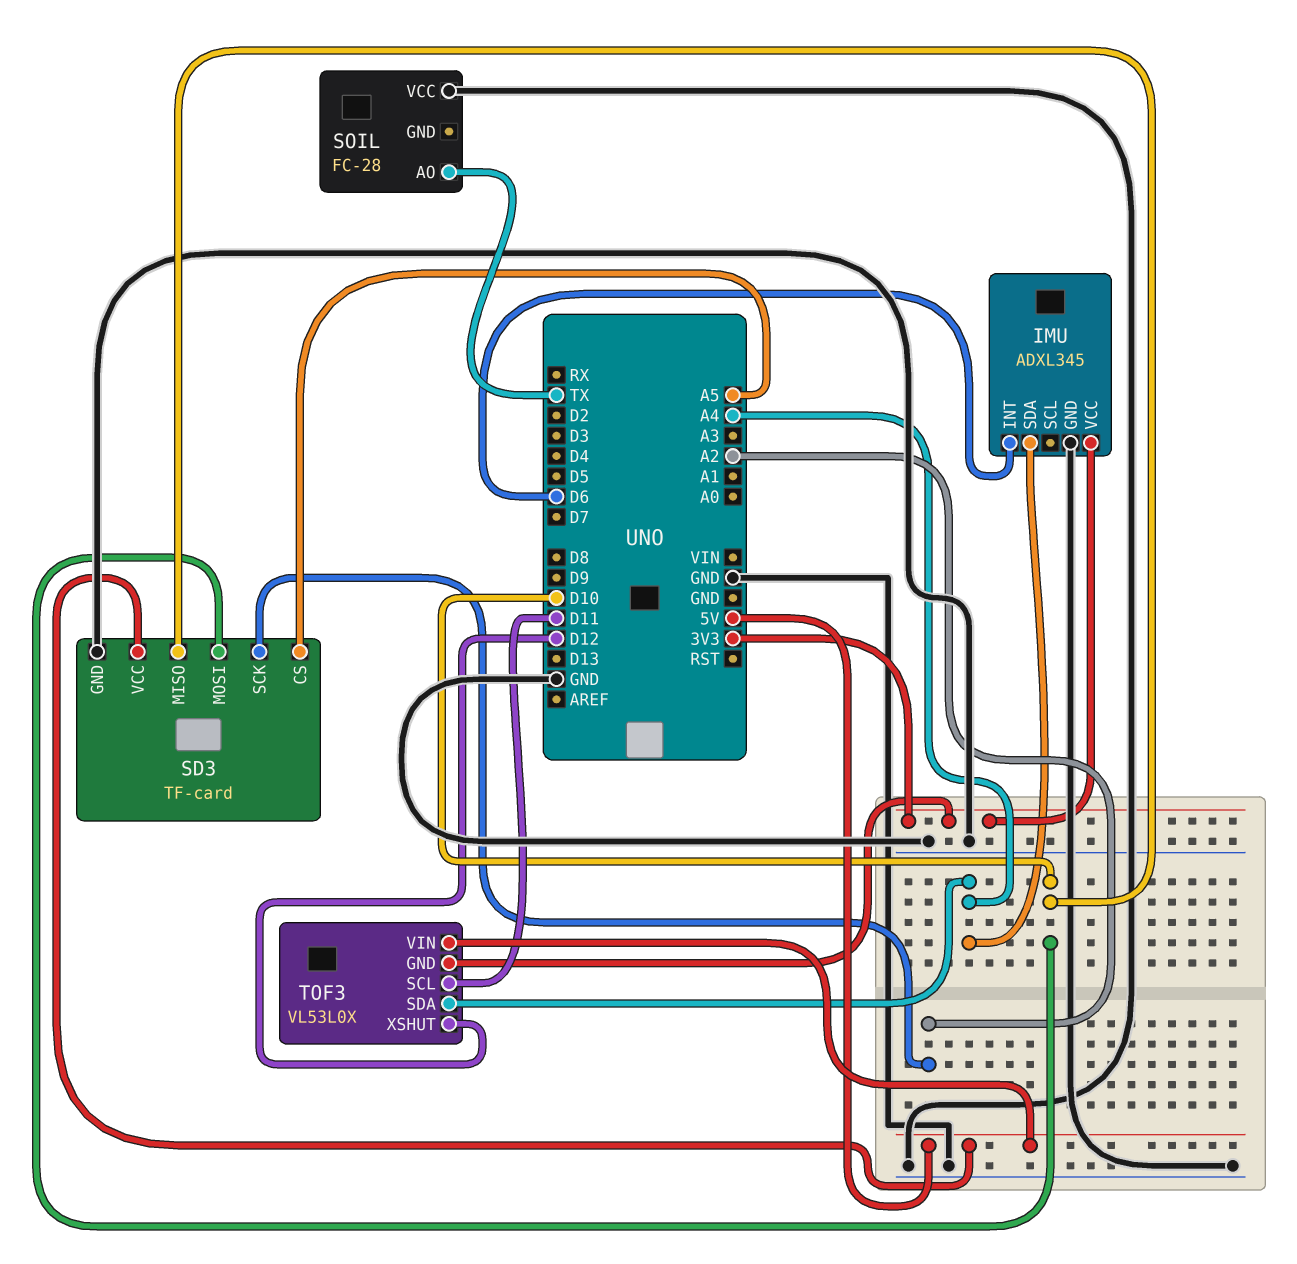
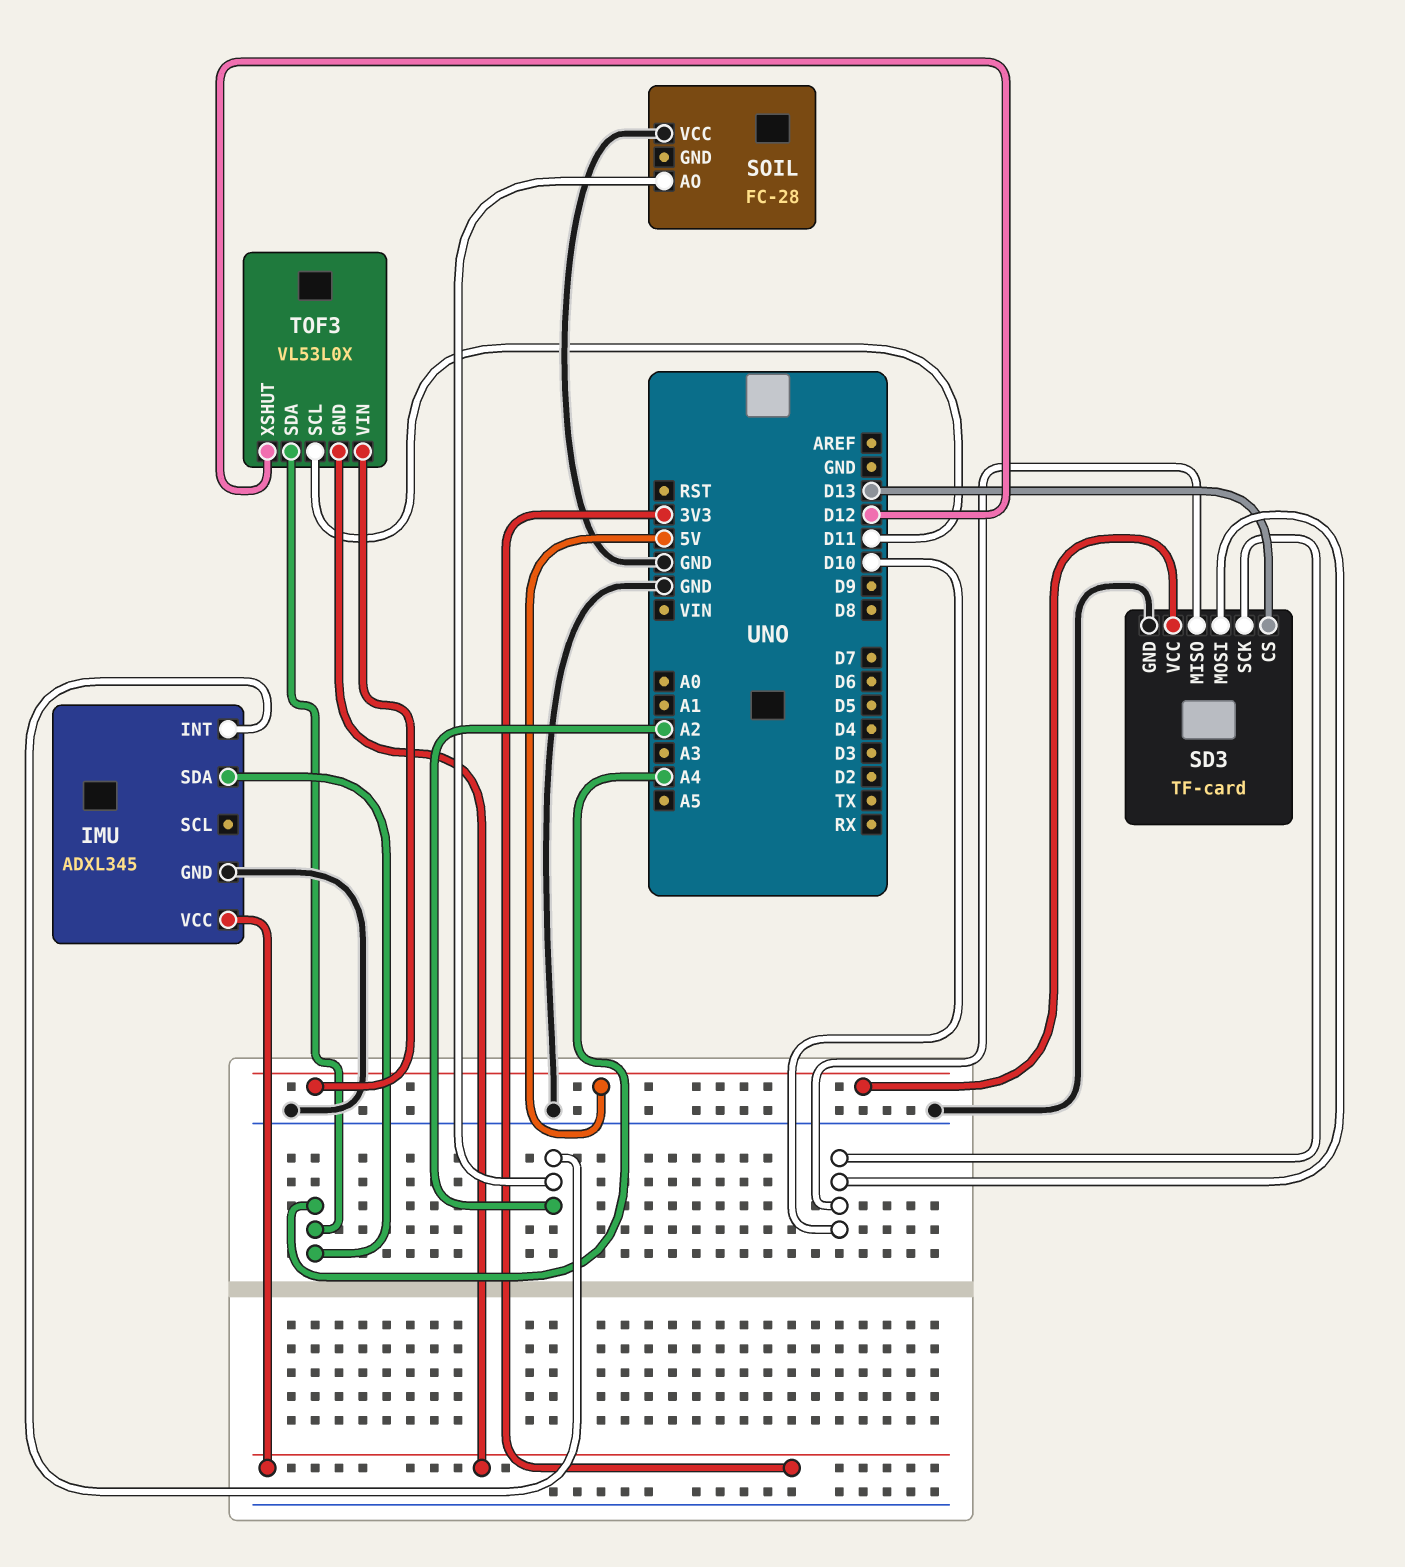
IMU pin INT: D6 -> A2
SD3 pin CS: A5 -> D13
SD3 pin SCK: A2 -> D10
SOIL pin AO: TX -> A2

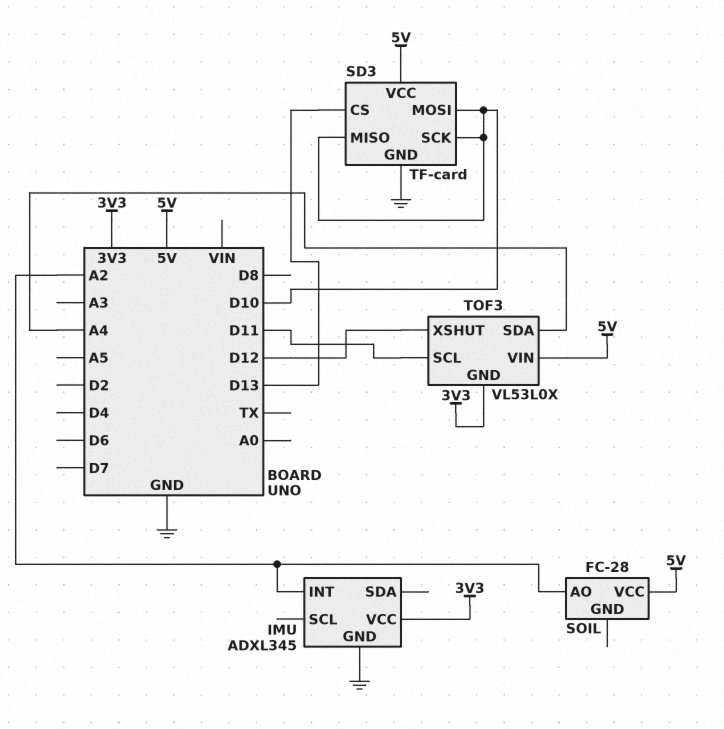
IMU pin SDA: A4 -> none
SOIL pin VCC: GND -> 5V

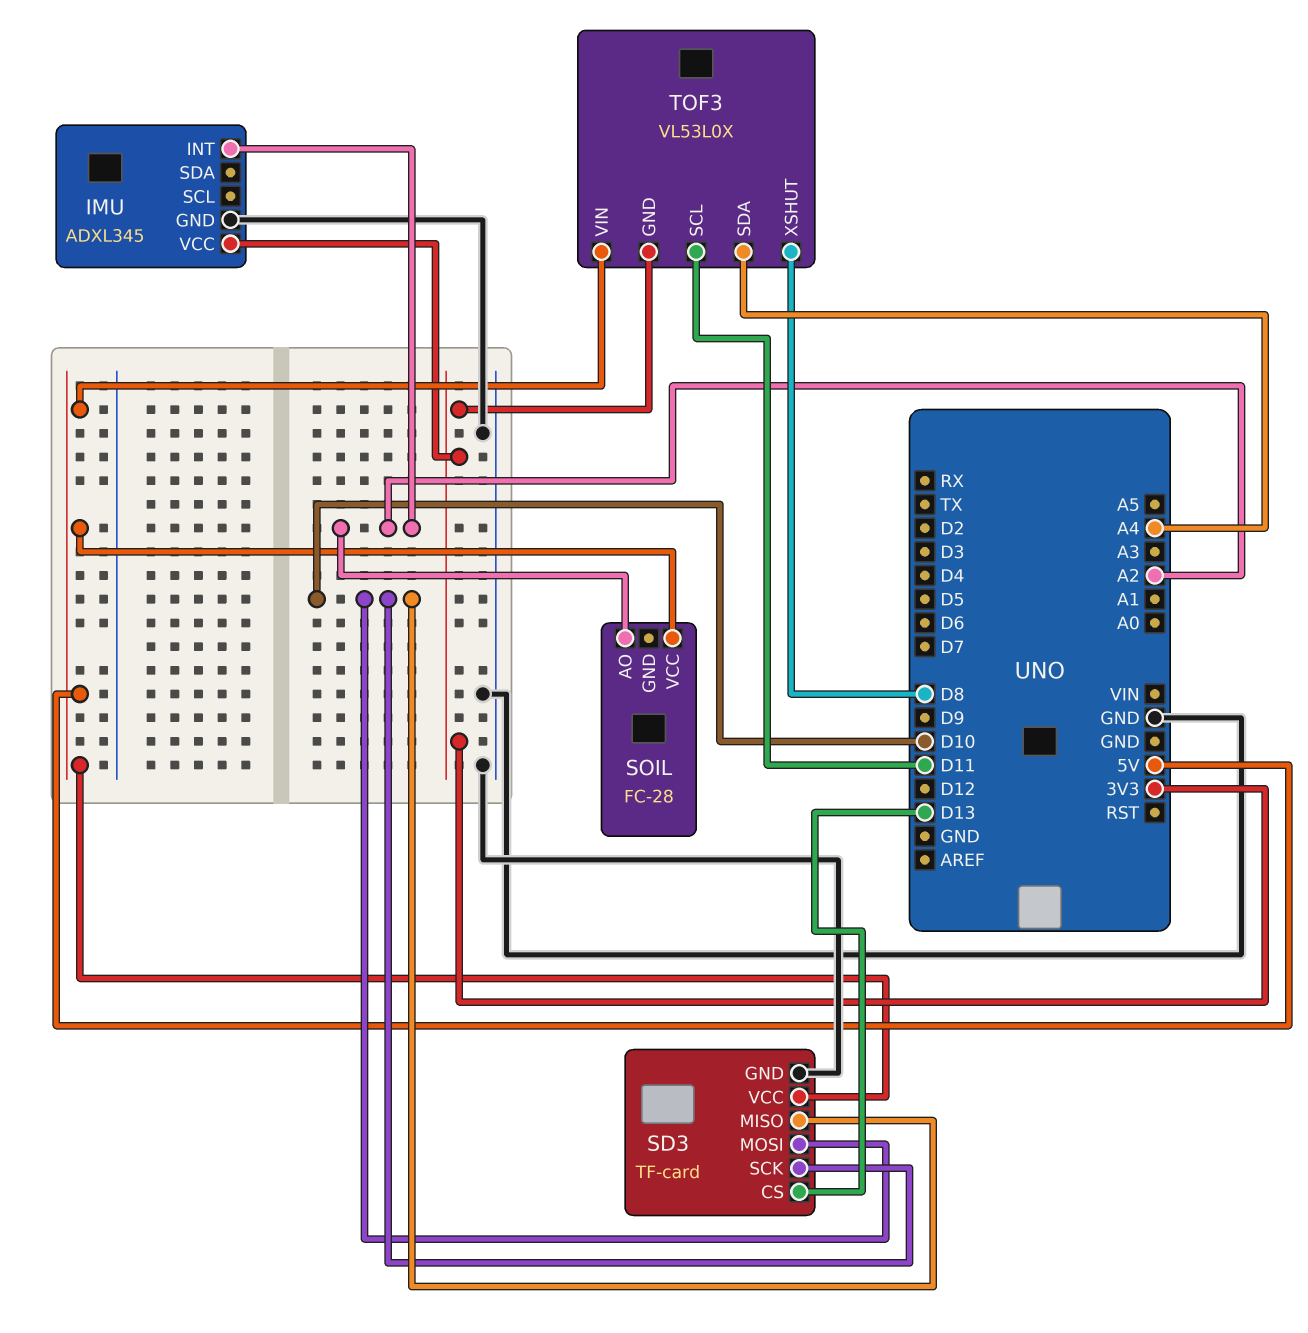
TOF3 pin XSHUT: D12 -> D8

